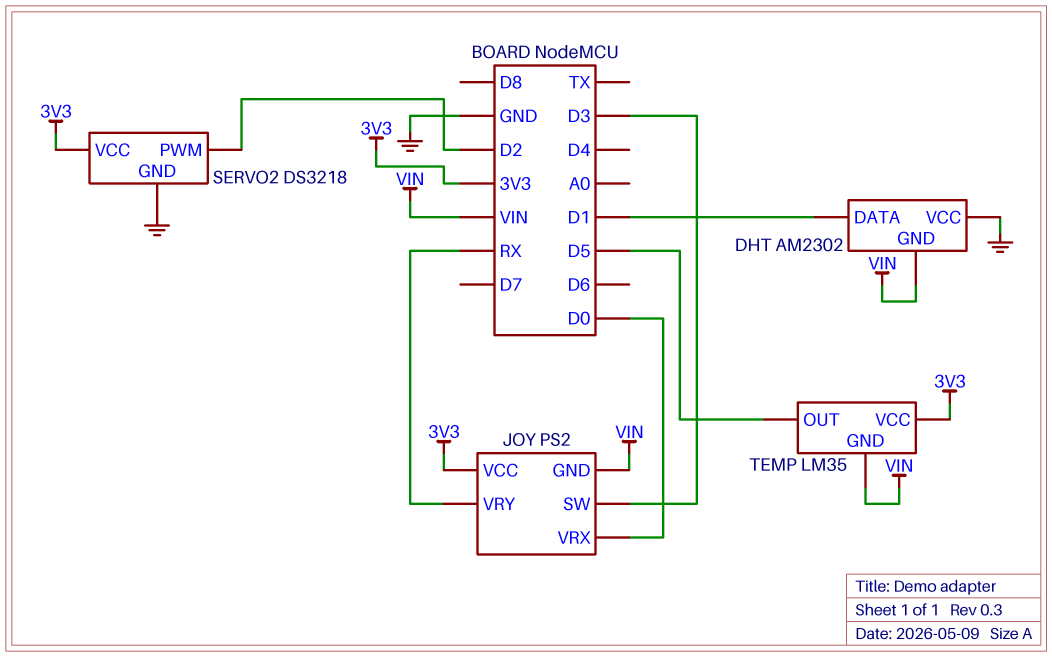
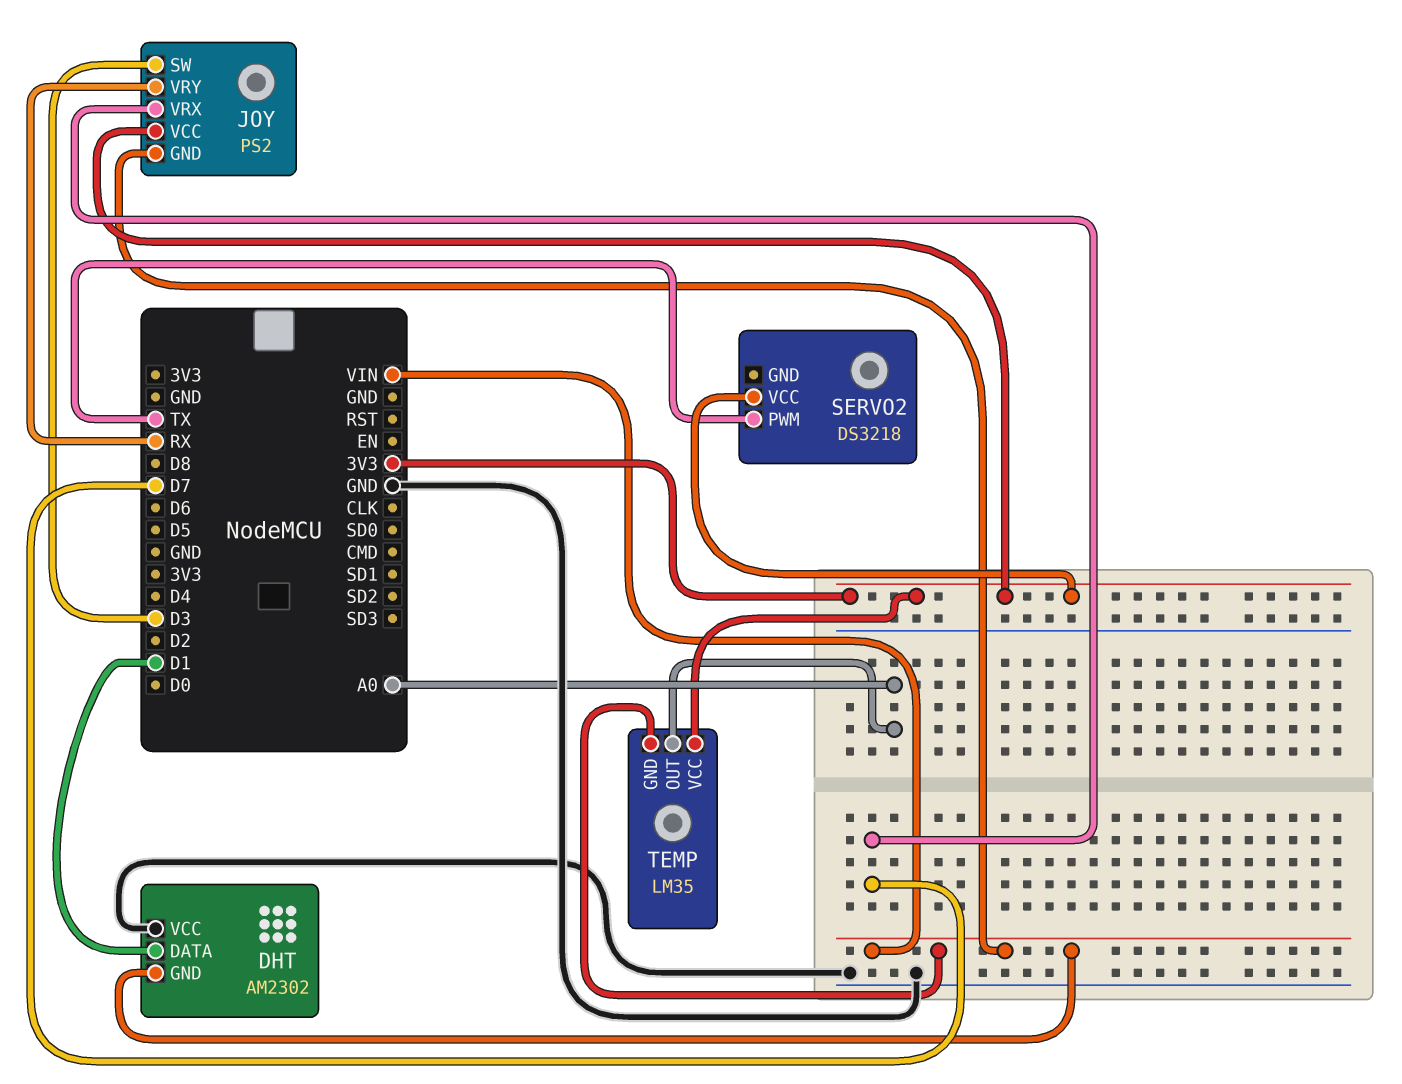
JOY pin VRX: D0 -> D7
SERVO2 pin GND: GND -> none
SERVO2 pin PWM: D2 -> TX
TEMP pin OUT: D5 -> A0

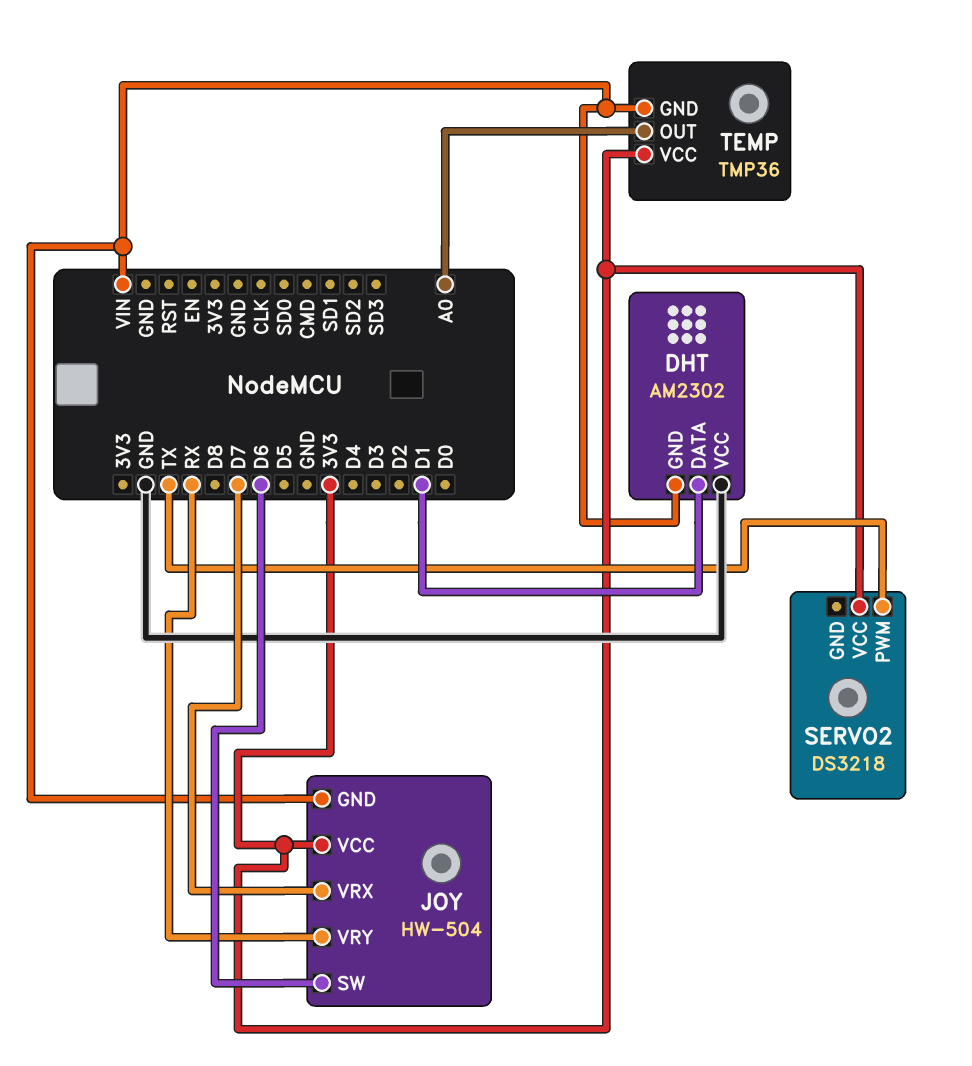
JOY: PS2 -> HW-504
JOY pin SW: D3 -> D6
TEMP: LM35 -> TMP36

